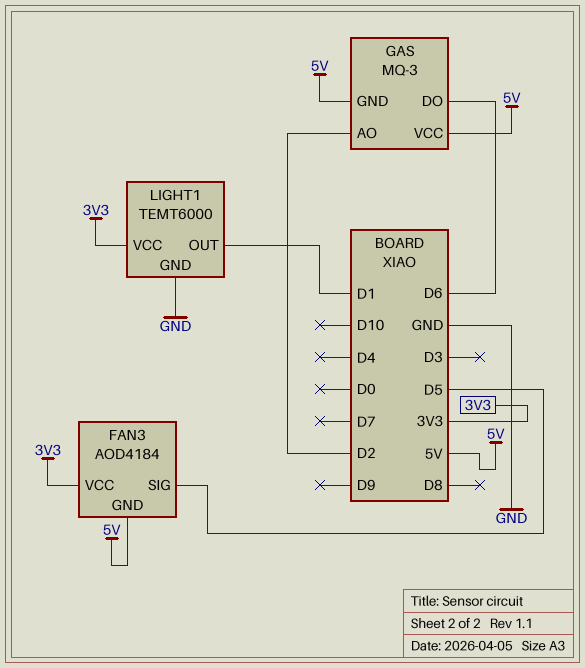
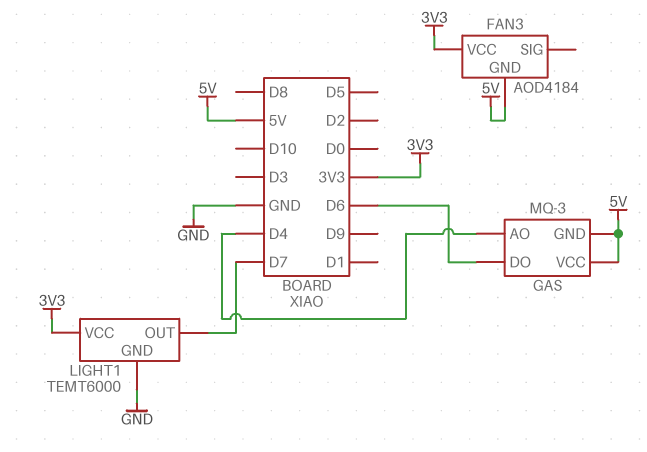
FAN3 pin SIG: D5 -> none
GAS pin AO: D2 -> D4
LIGHT1 pin OUT: D1 -> D7

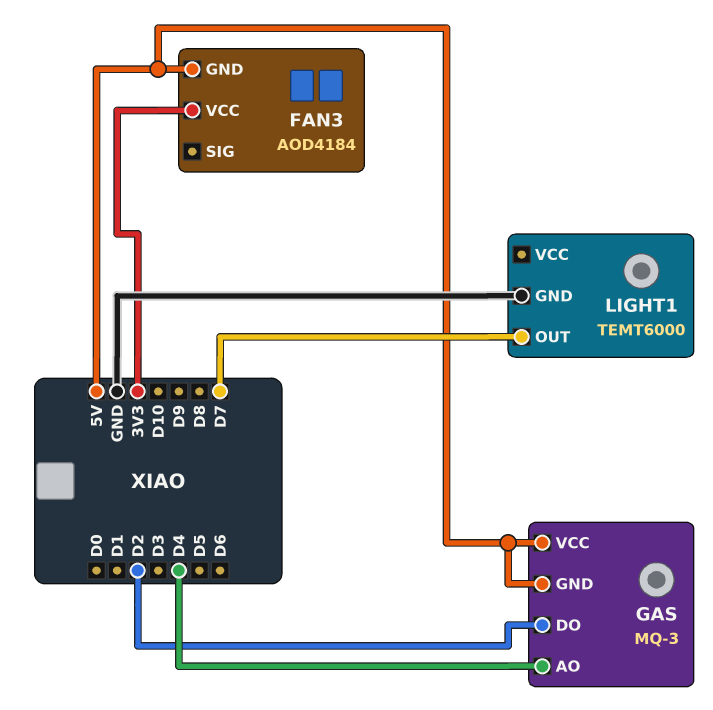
GAS pin DO: D6 -> D2
LIGHT1 pin VCC: 3V3 -> none

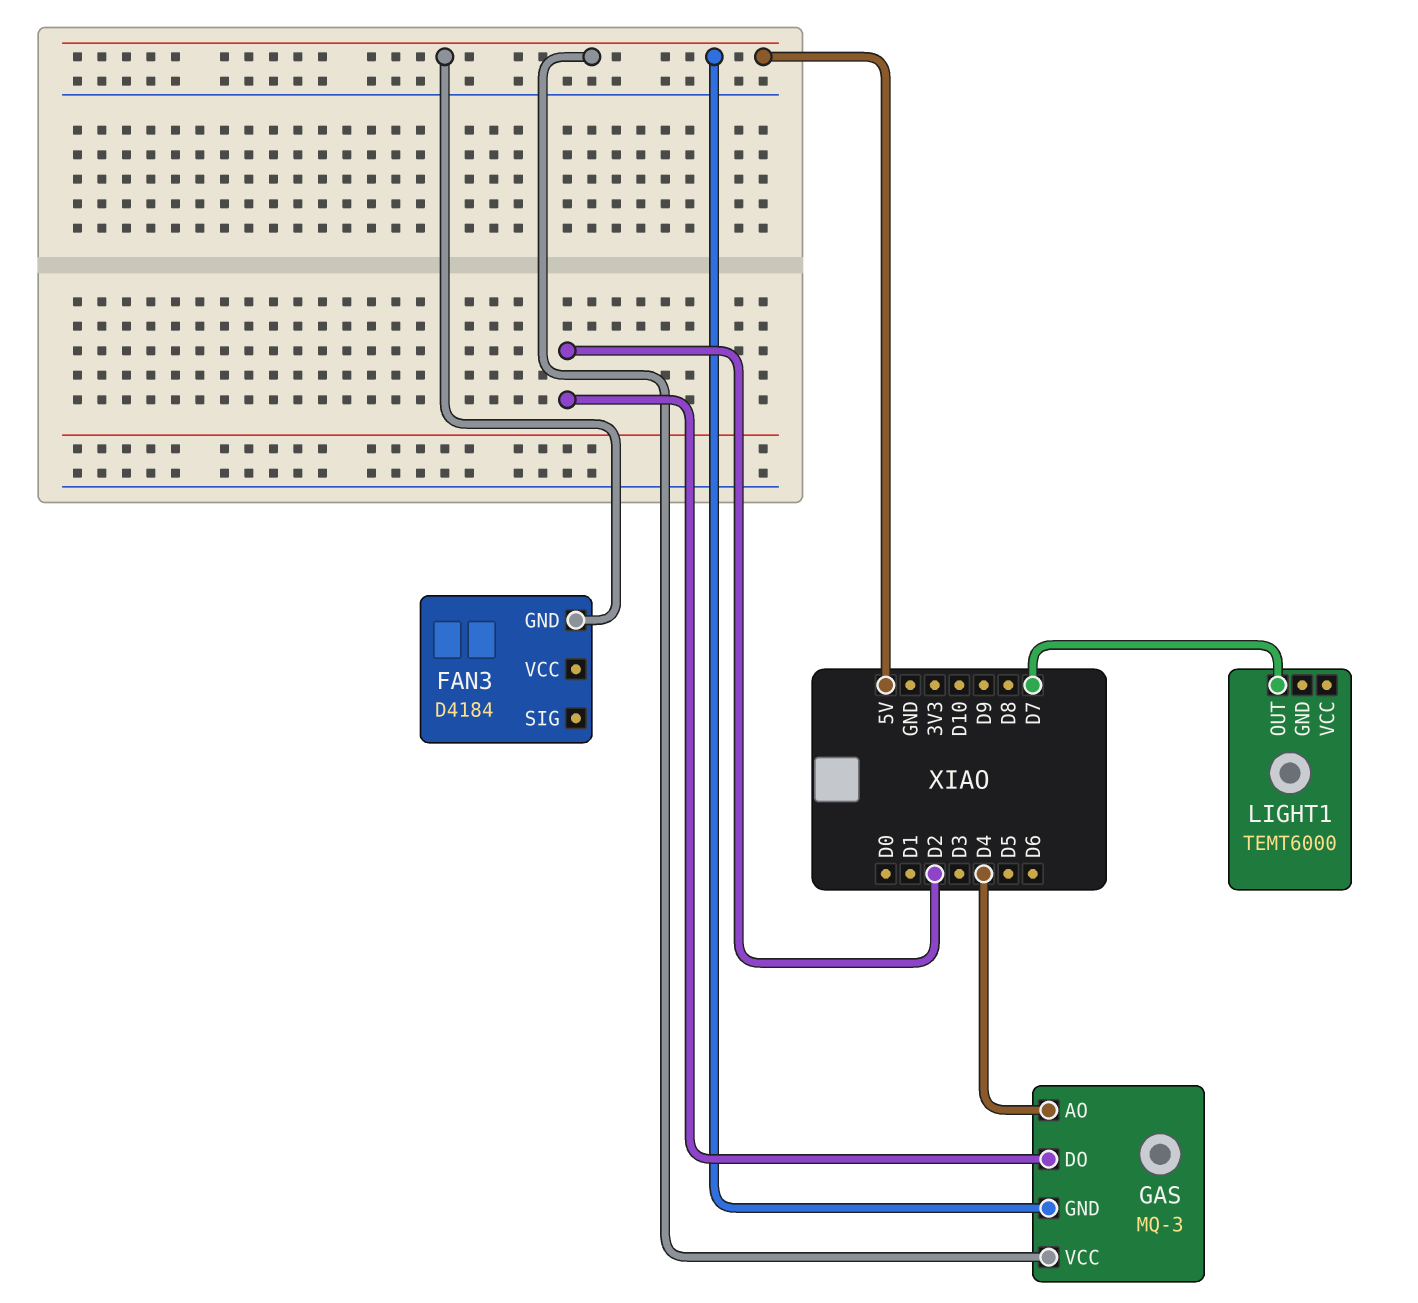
FAN3: AOD4184 -> D4184
FAN3 pin VCC: 3V3 -> none
LIGHT1 pin GND: GND -> none

